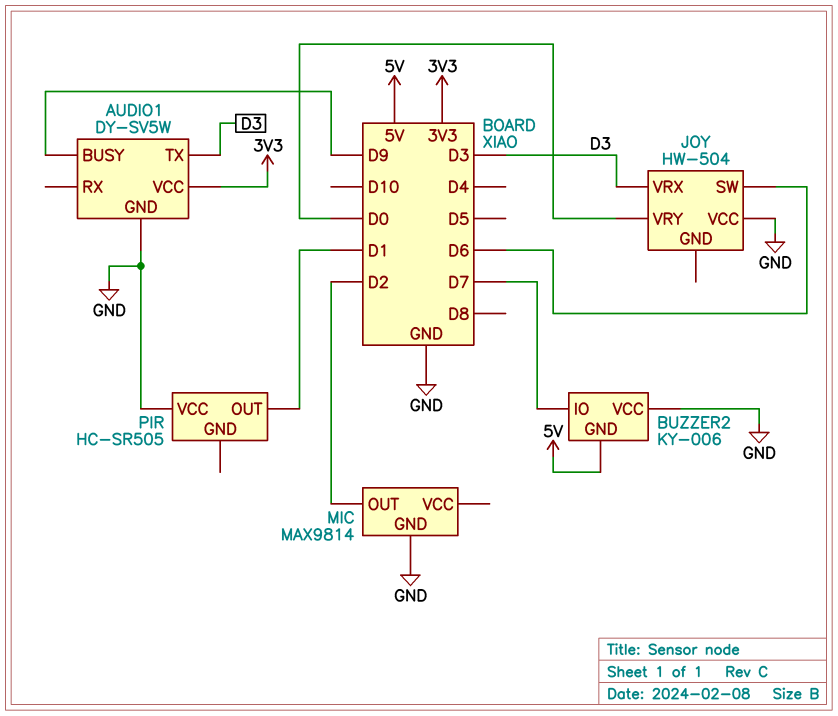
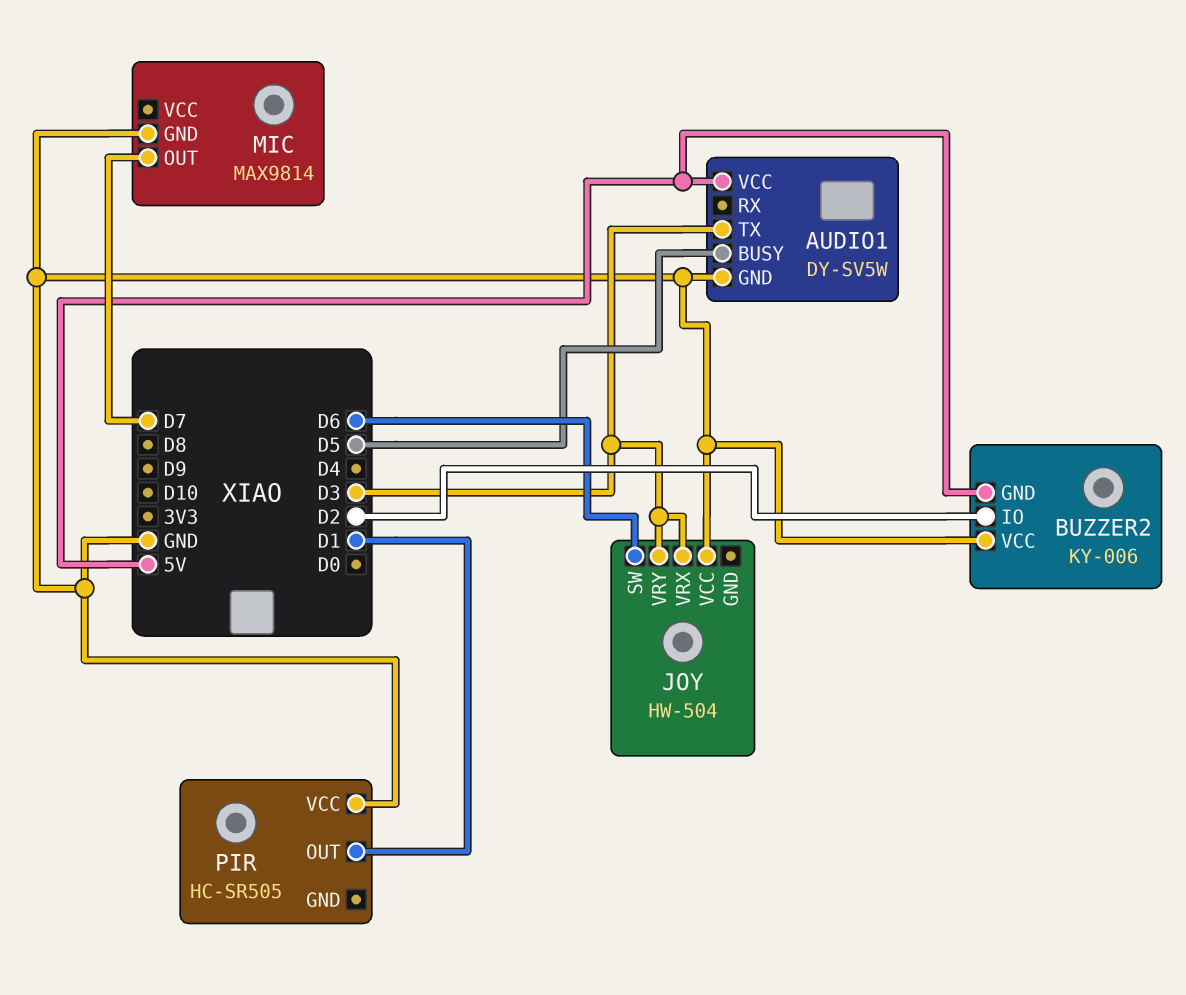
AUDIO1 pin BUSY: D9 -> D5
AUDIO1 pin VCC: 3V3 -> 5V
BUZZER2 pin IO: D7 -> D2
JOY pin VRY: D0 -> D3
MIC pin OUT: D2 -> D7

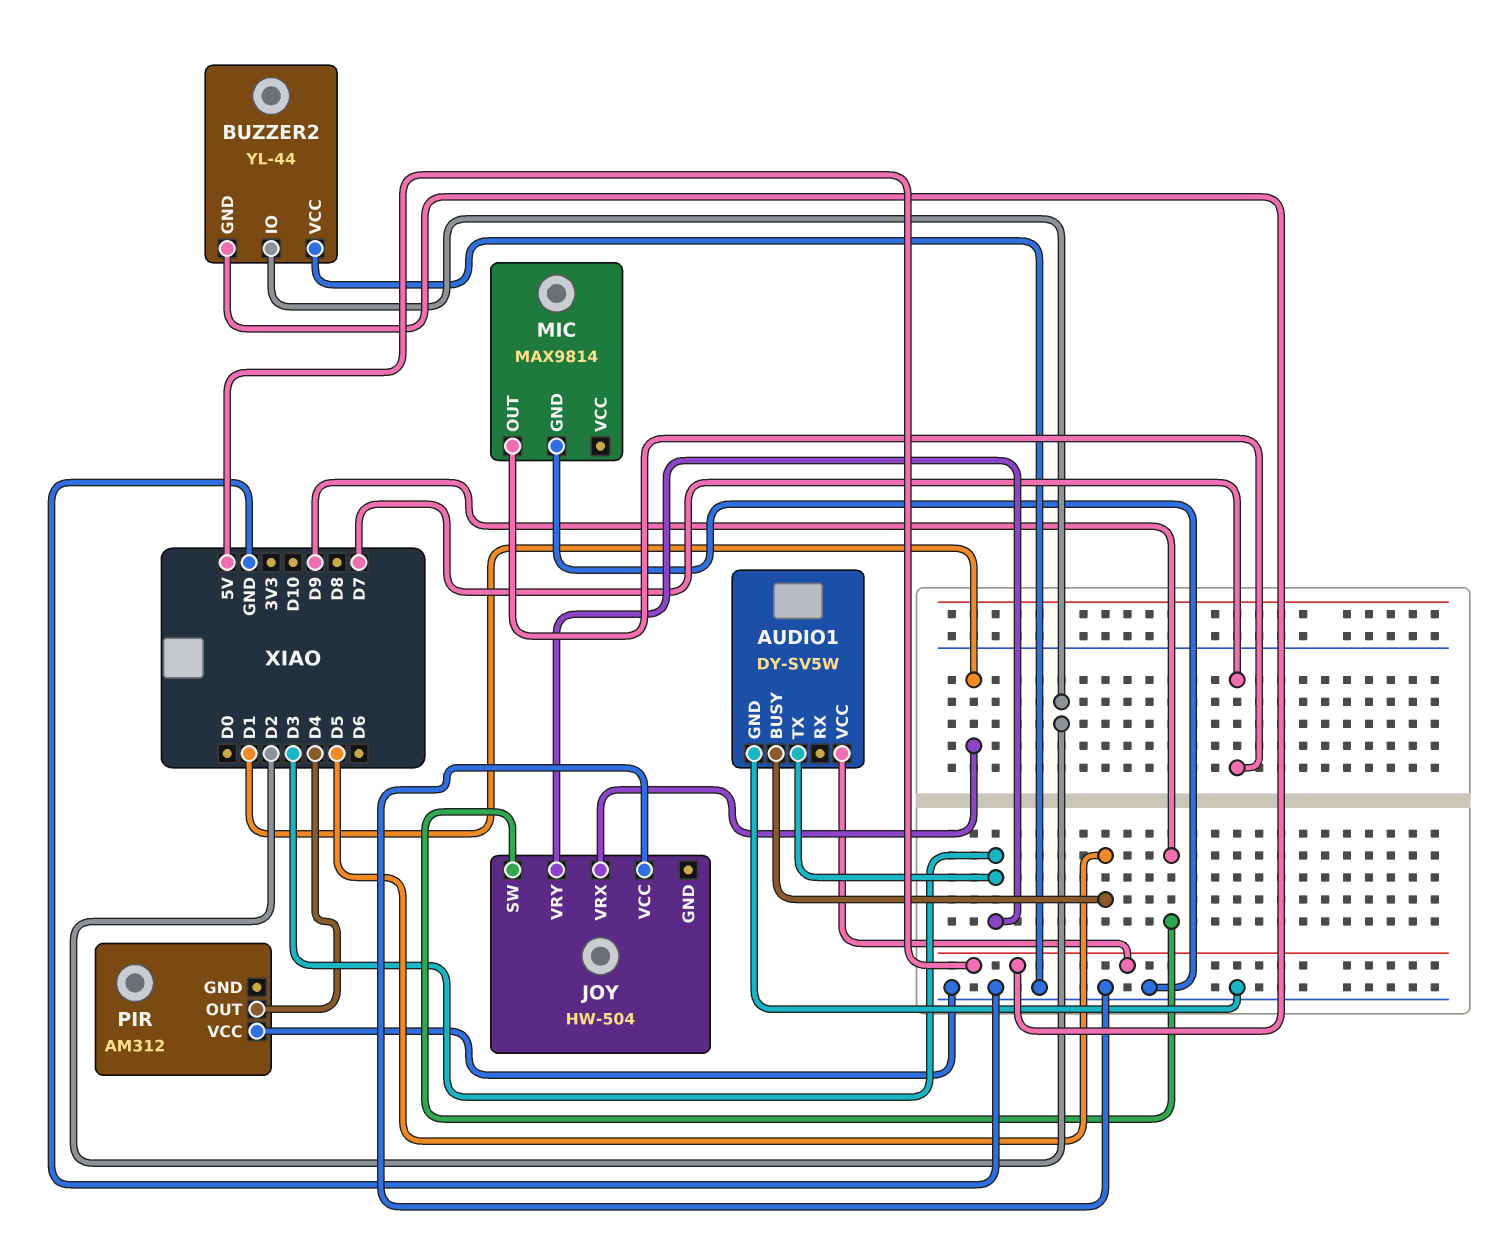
BUZZER2: KY-006 -> YL-44
JOY pin SW: D6 -> D9
JOY pin VRX: D3 -> D1
PIR: HC-SR505 -> AM312
PIR pin OUT: D1 -> D4

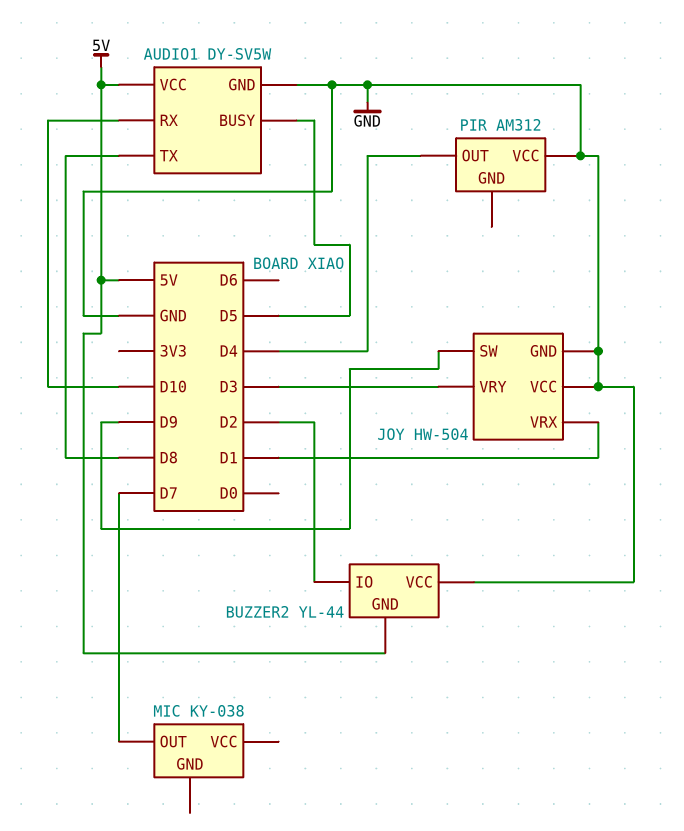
AUDIO1 pin RX: none -> D10
AUDIO1 pin TX: D3 -> D8
JOY pin GND: none -> GND
MIC: MAX9814 -> KY-038
MIC pin GND: GND -> none

